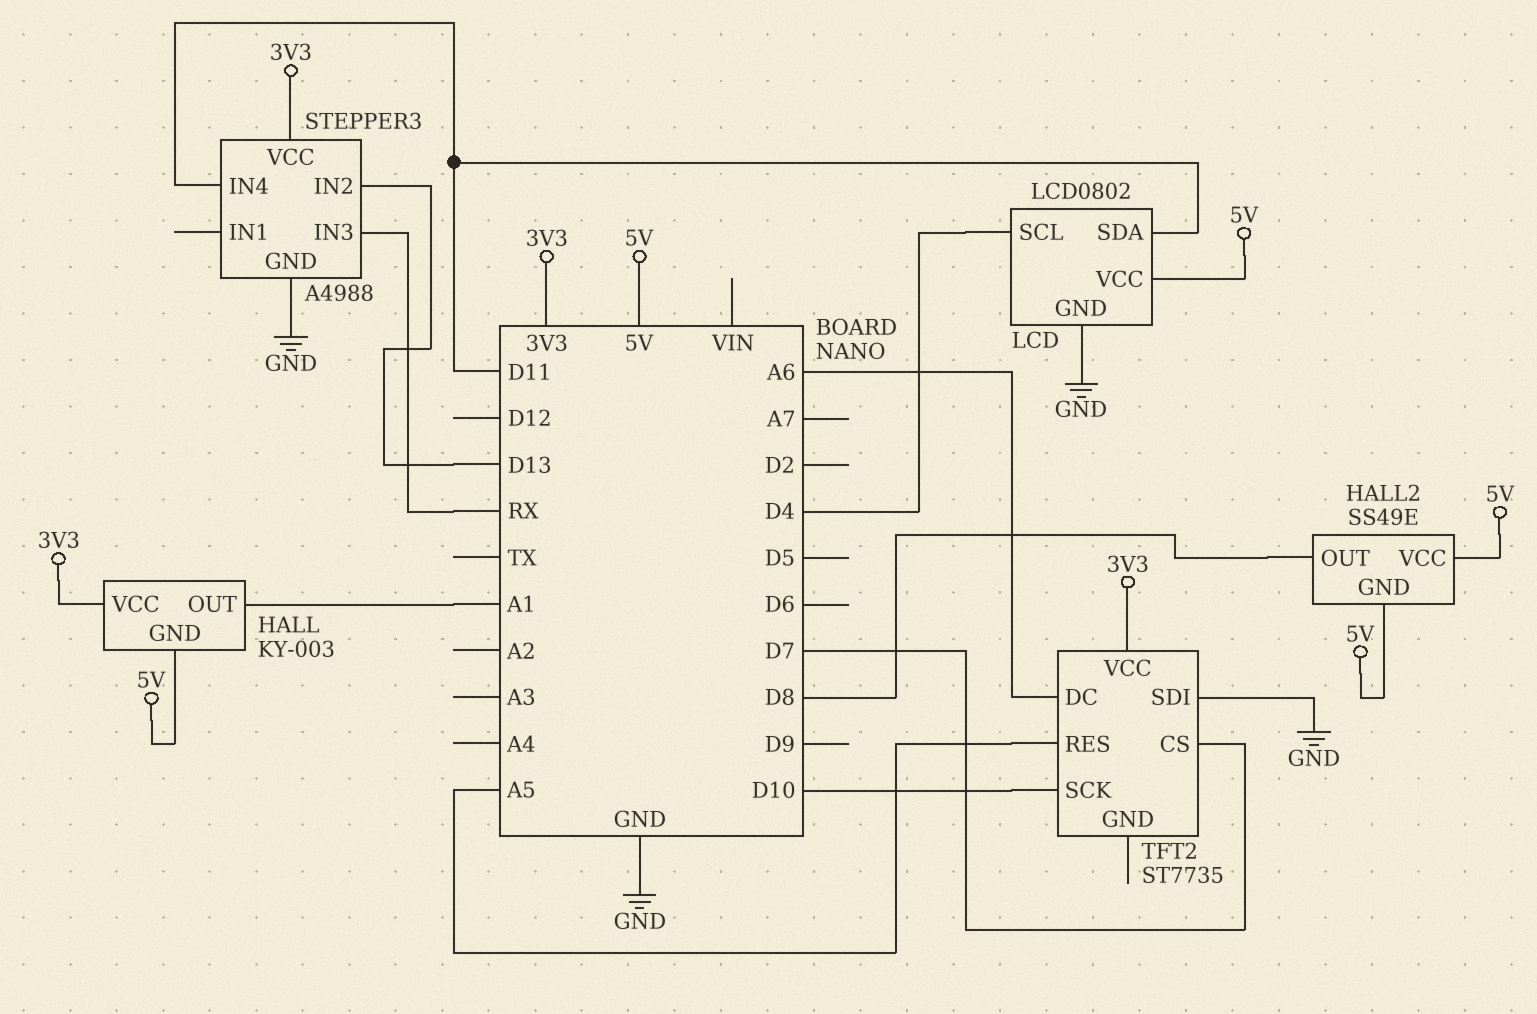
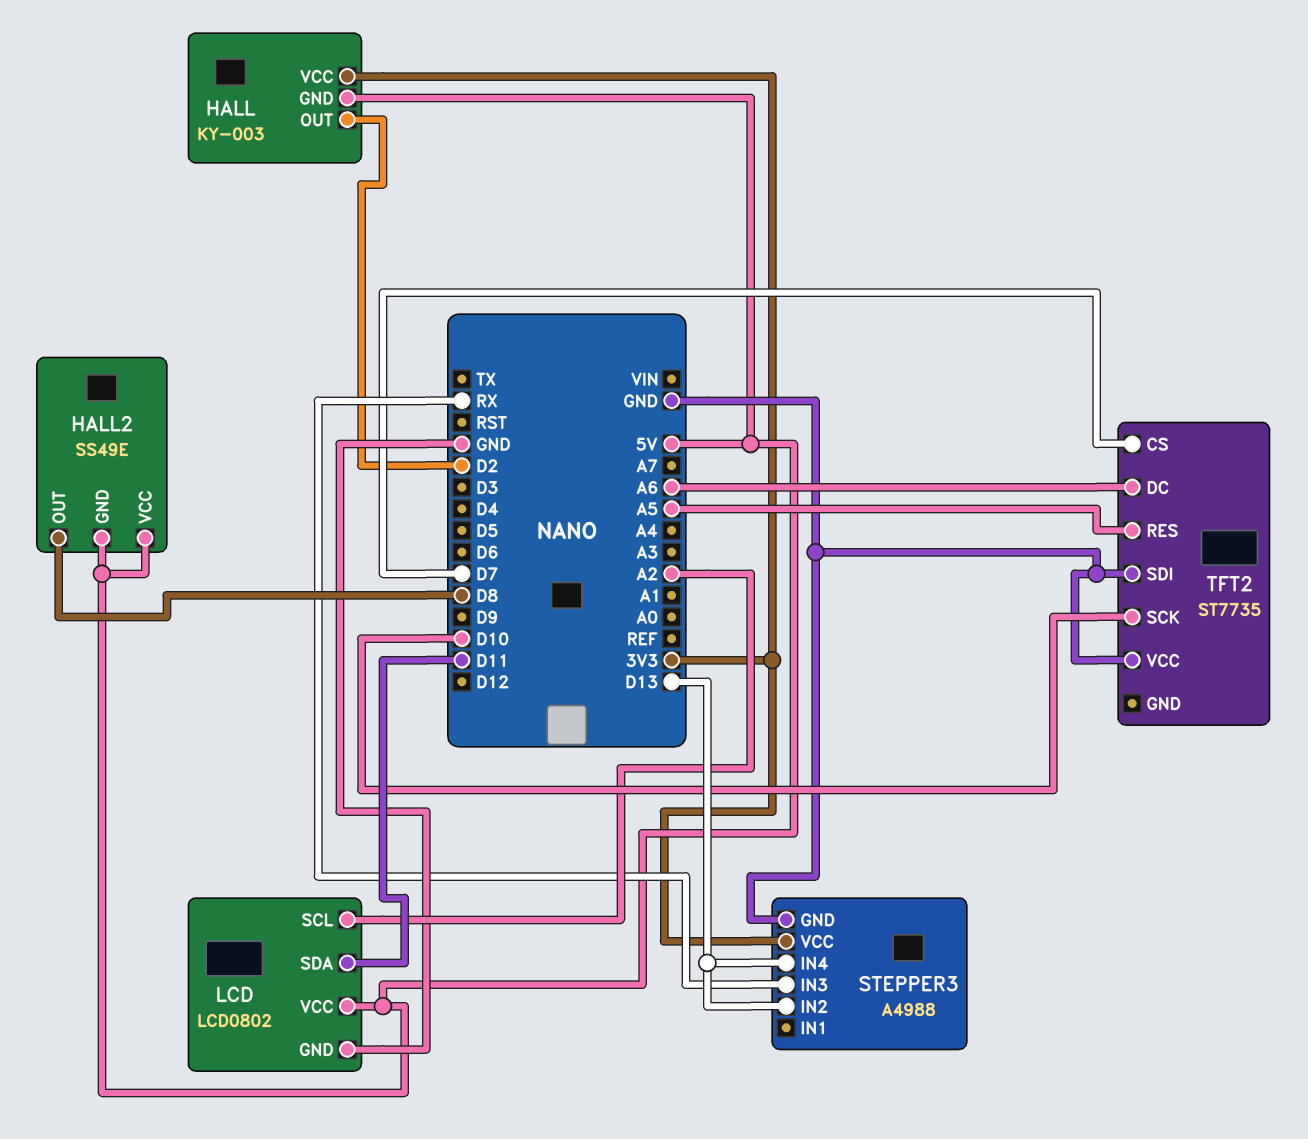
HALL pin OUT: A1 -> D2
LCD pin SCL: D4 -> A2
STEPPER3 pin IN4: D11 -> D13
TFT2 pin VCC: 3V3 -> GND

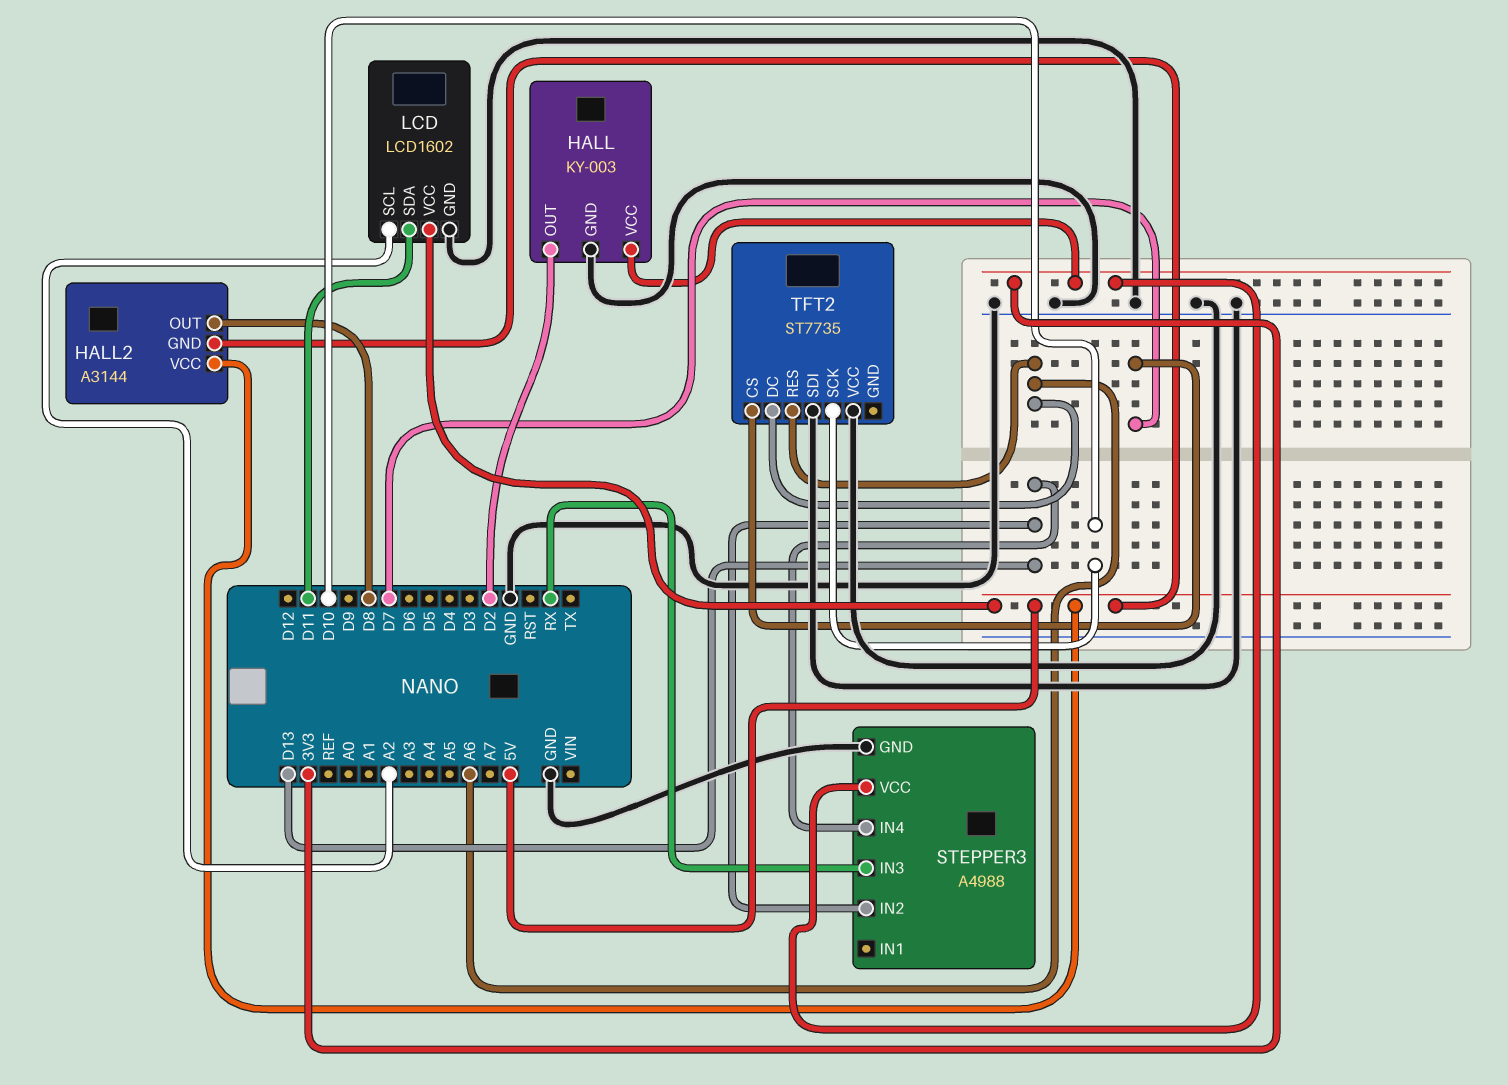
HALL pin GND: 5V -> GND
HALL2: SS49E -> A3144
LCD: LCD0802 -> LCD1602
TFT2 pin RES: A5 -> A6

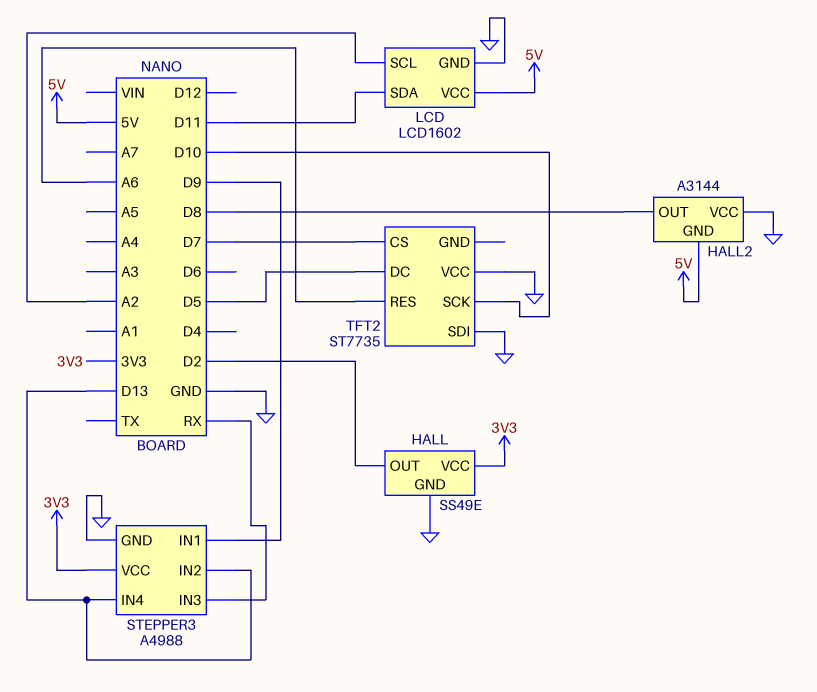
HALL: KY-003 -> SS49E
HALL2 pin VCC: 5V -> GND
STEPPER3 pin IN1: none -> D9
TFT2 pin DC: A6 -> D5

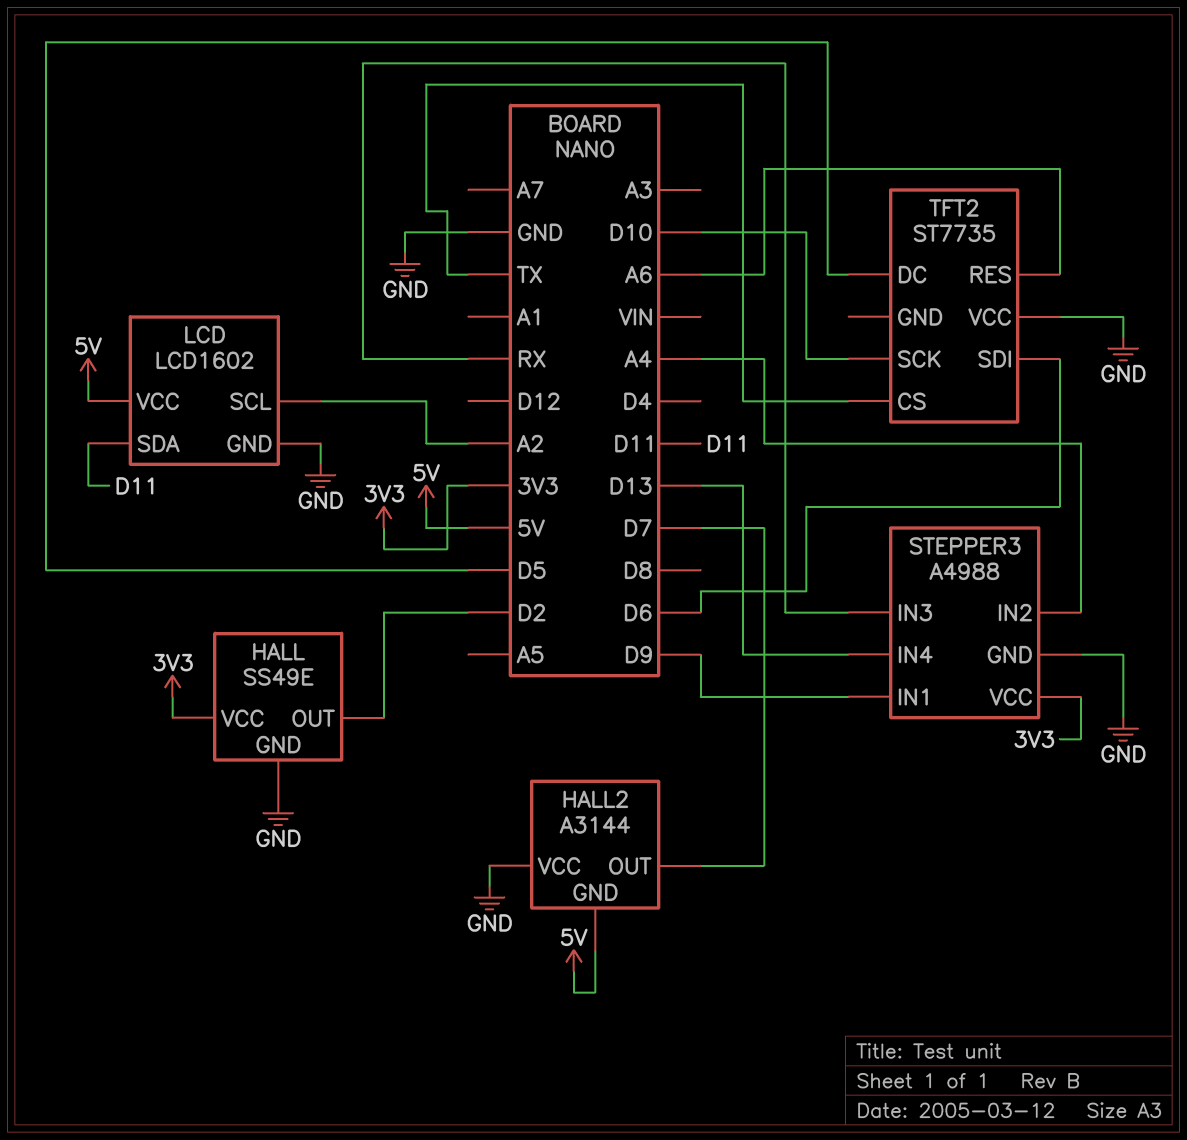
HALL2 pin OUT: D8 -> D7
STEPPER3 pin IN2: D13 -> A4
TFT2 pin CS: D7 -> TX
TFT2 pin SDI: GND -> D6

